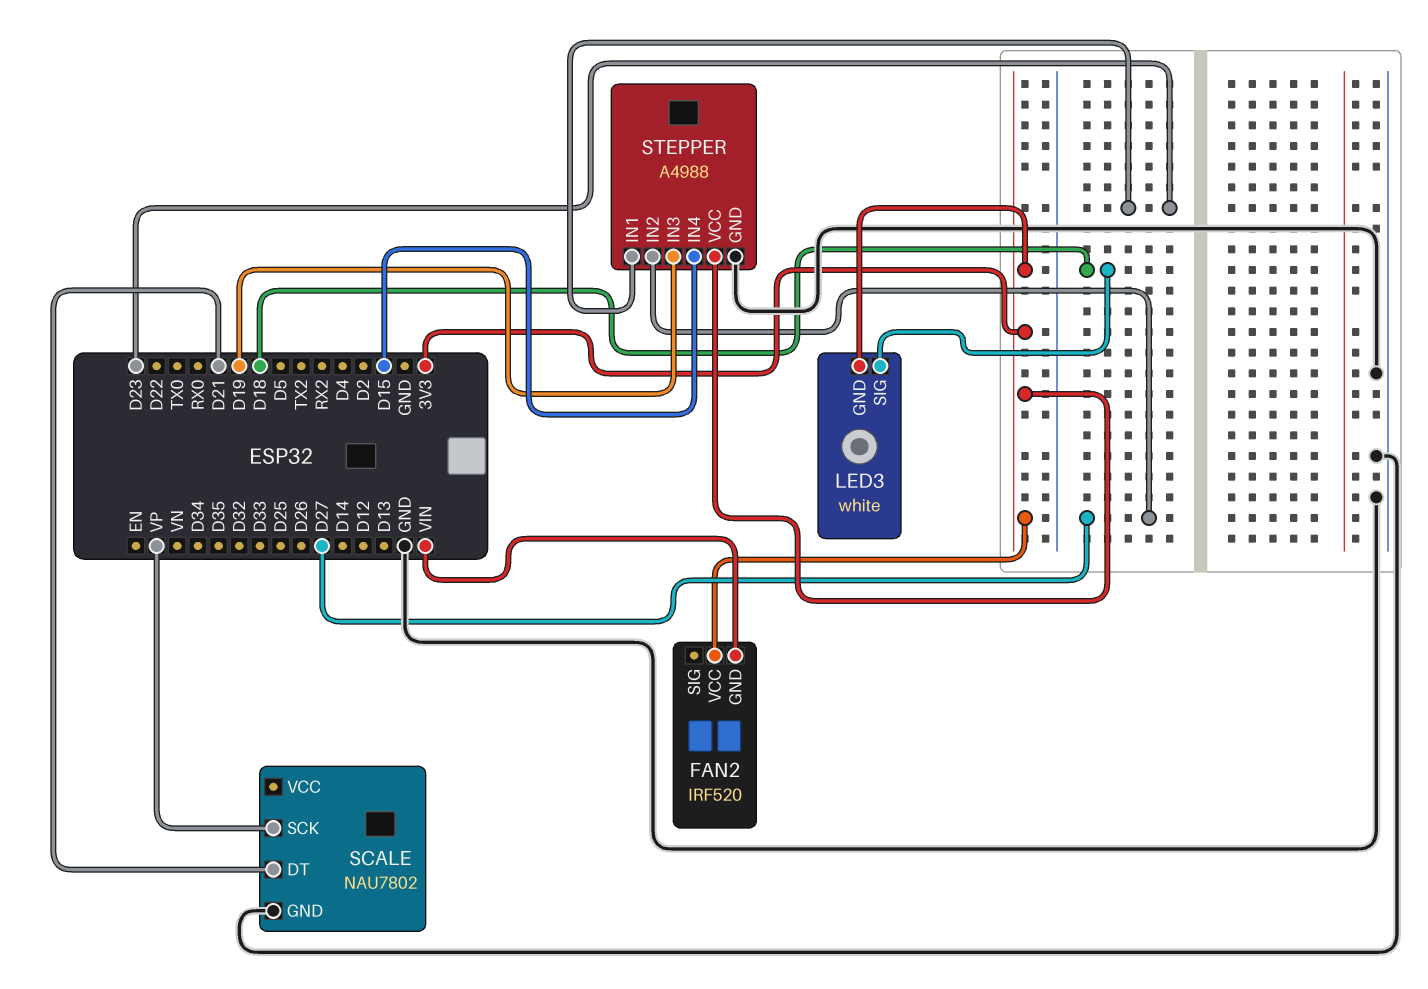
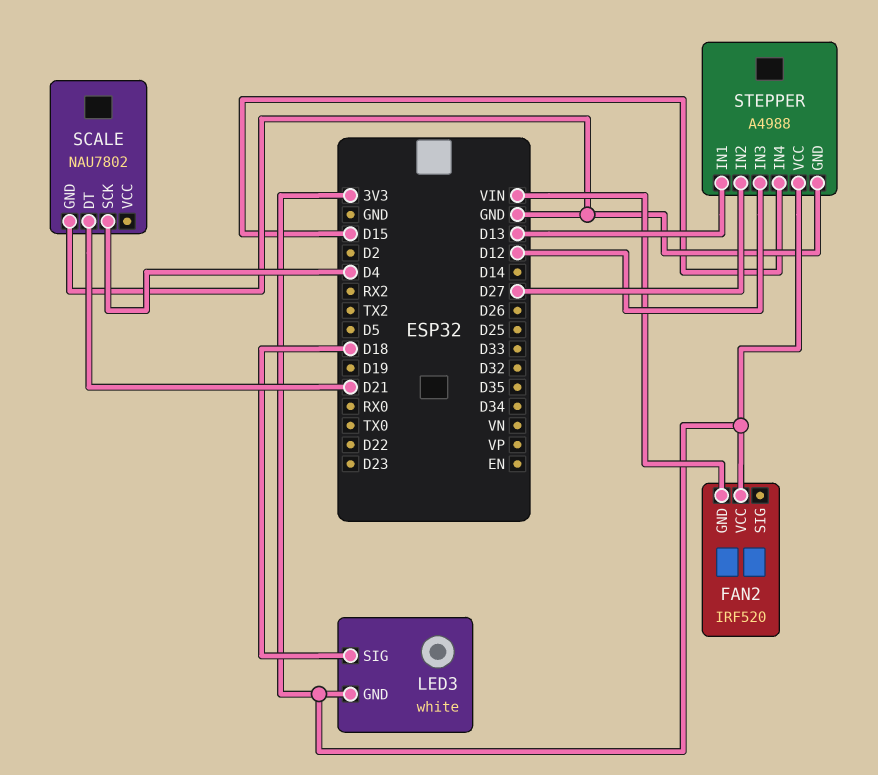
SCALE pin SCK: VP -> D4
STEPPER pin IN1: D23 -> D13
STEPPER pin IN3: D19 -> D12

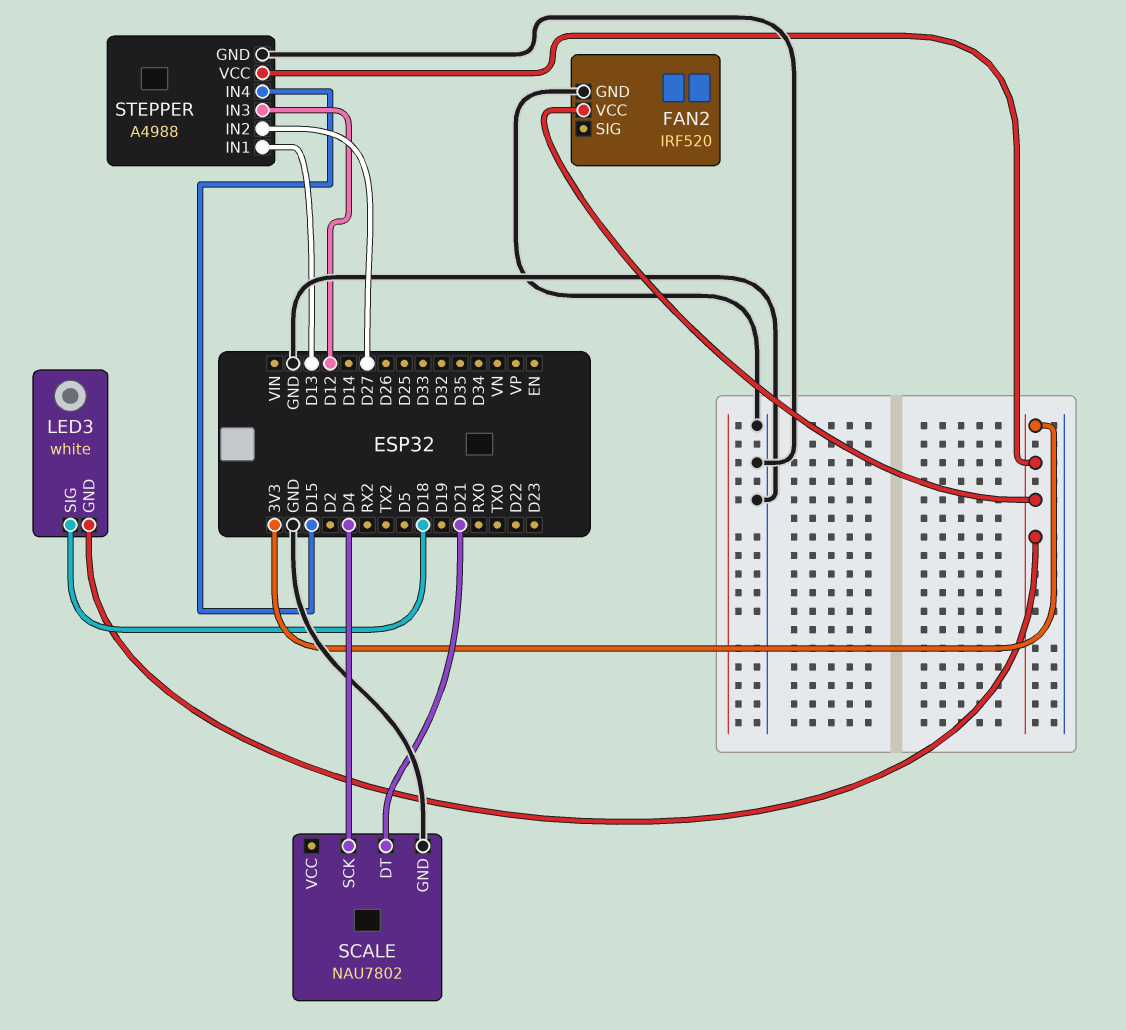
FAN2 pin GND: VIN -> GND

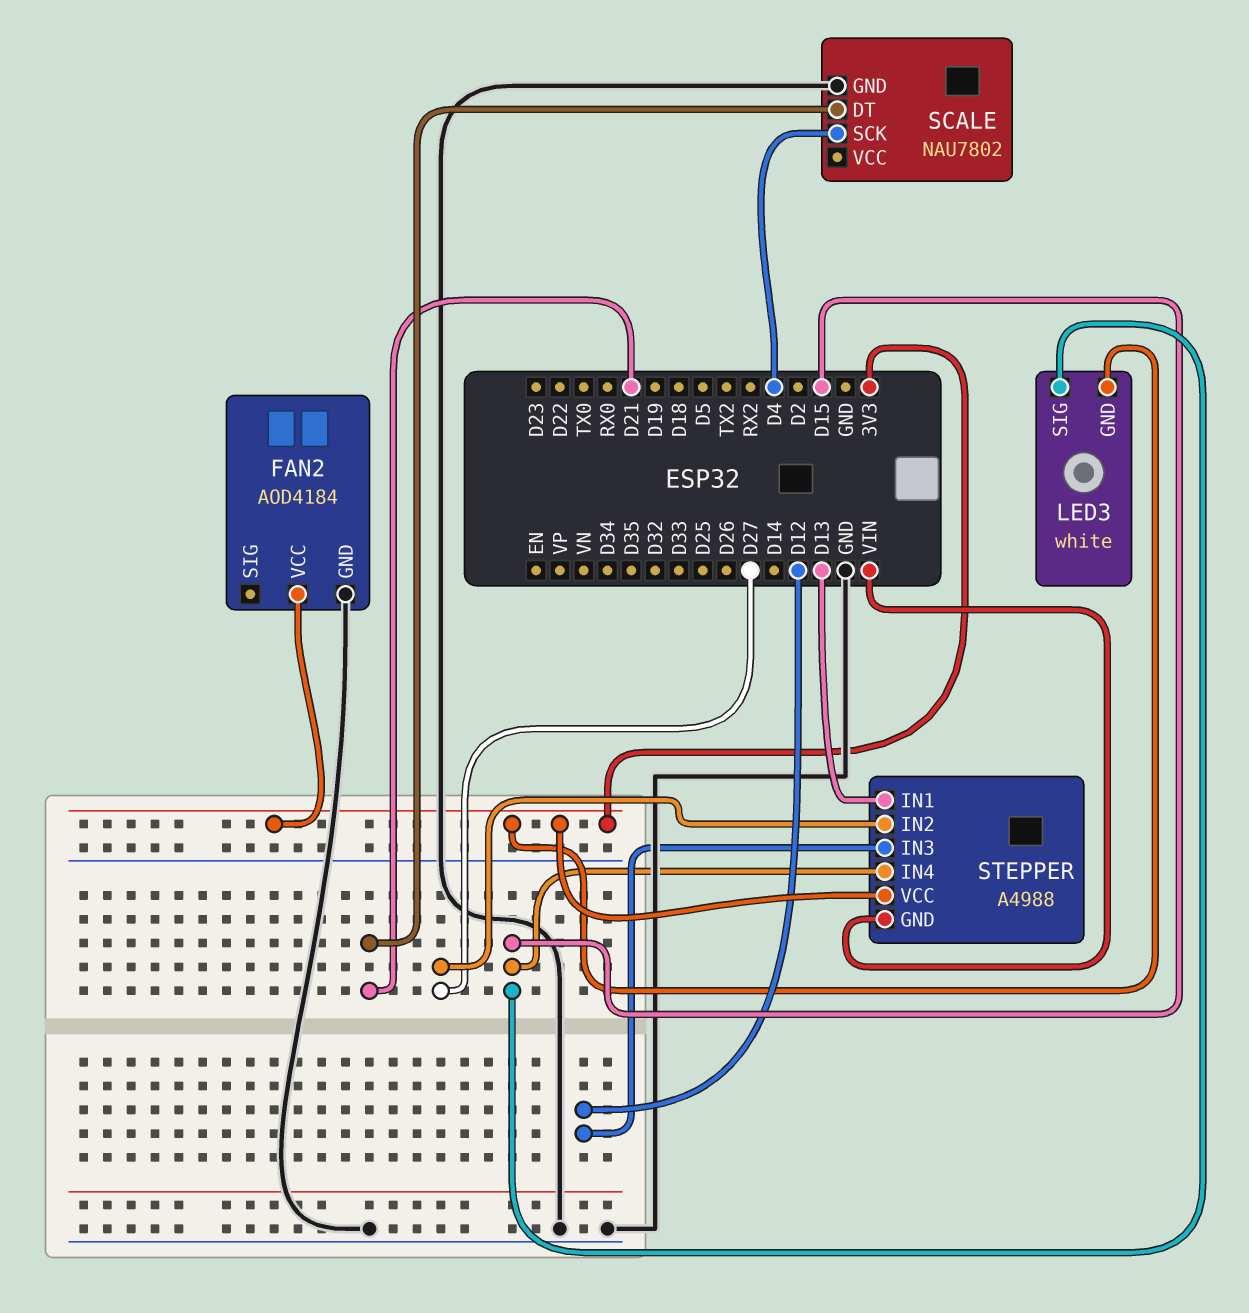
FAN2: IRF520 -> AOD4184
LED3 pin SIG: D18 -> D15
STEPPER pin GND: GND -> VIN

